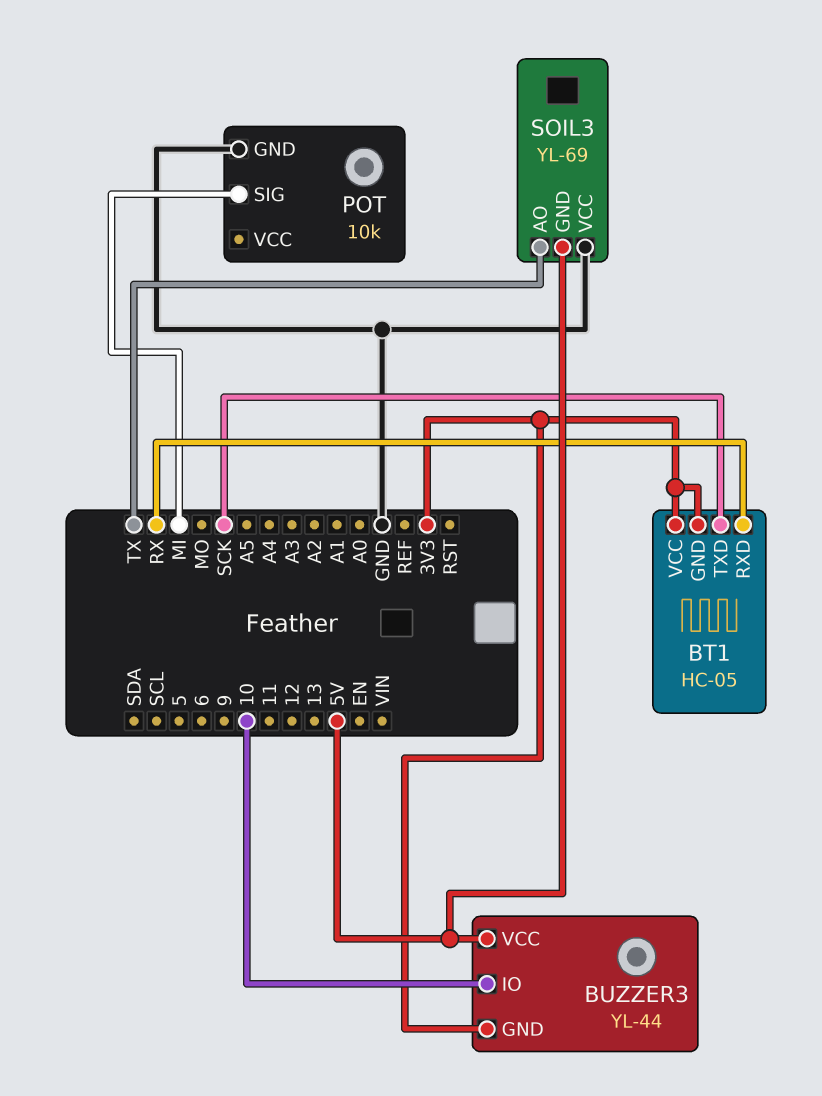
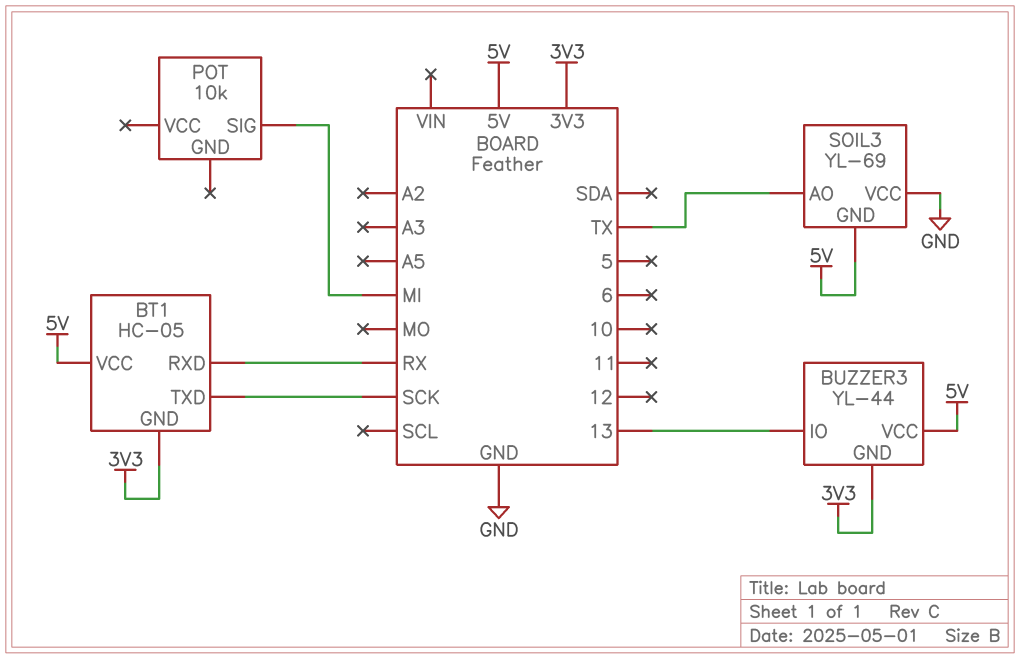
BT1 pin VCC: 3V3 -> 5V
BUZZER3 pin IO: 10 -> 13
POT pin GND: GND -> none

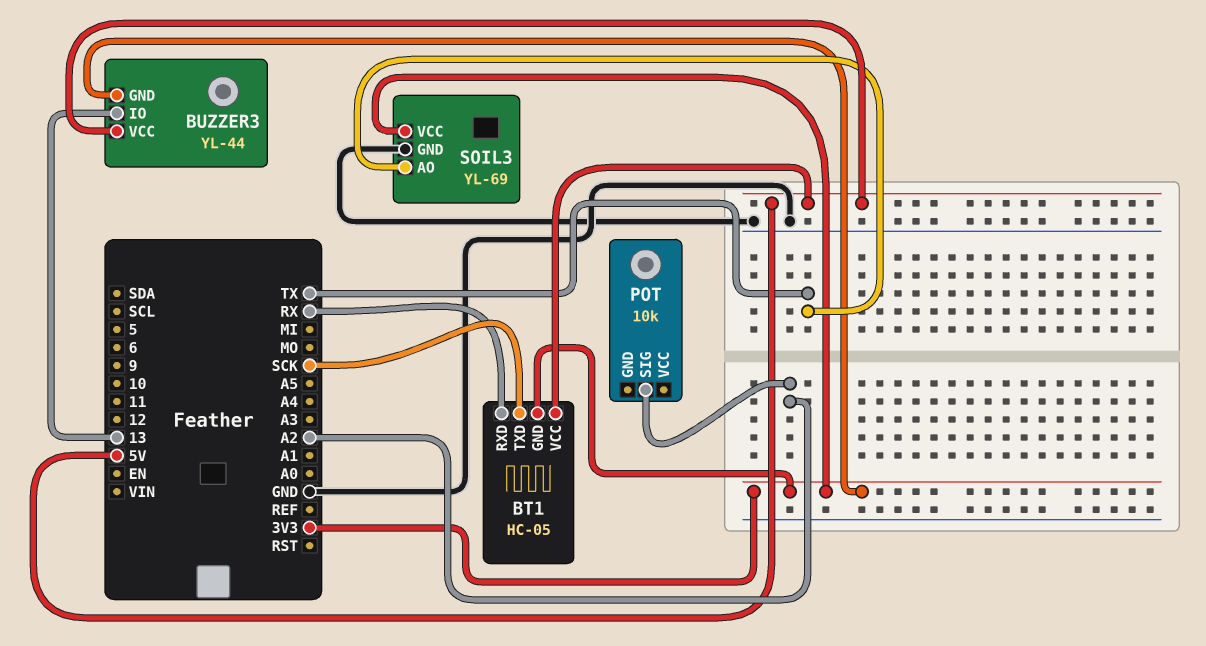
POT pin SIG: MI -> A2
SOIL3 pin GND: 5V -> GND
SOIL3 pin VCC: GND -> 3V3

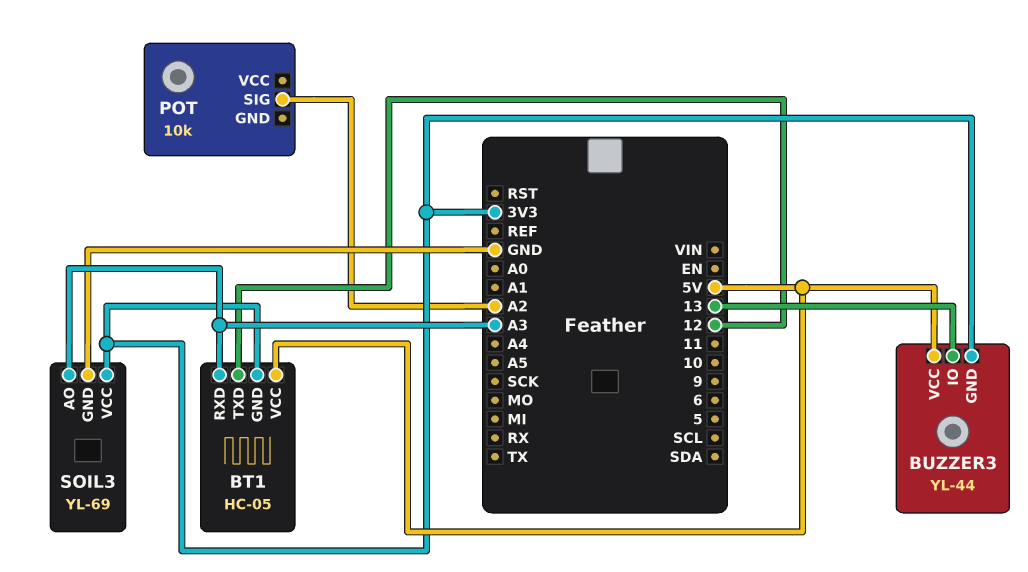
BT1 pin RXD: RX -> A3
BT1 pin TXD: SCK -> 12
SOIL3 pin AO: TX -> A3

